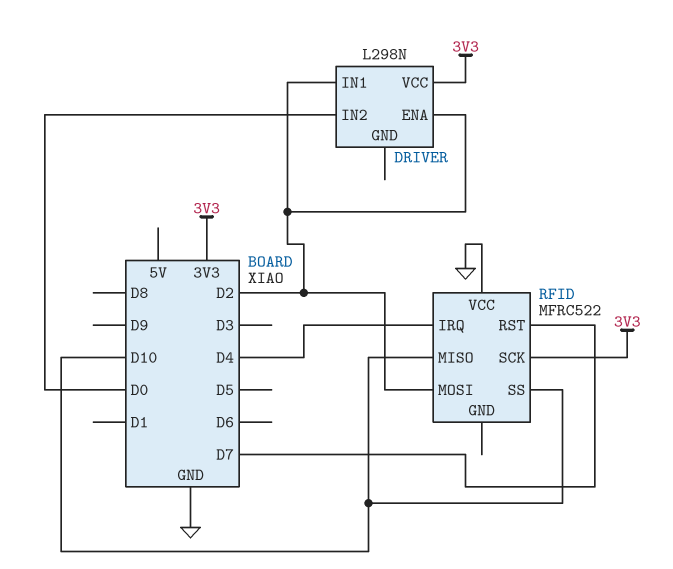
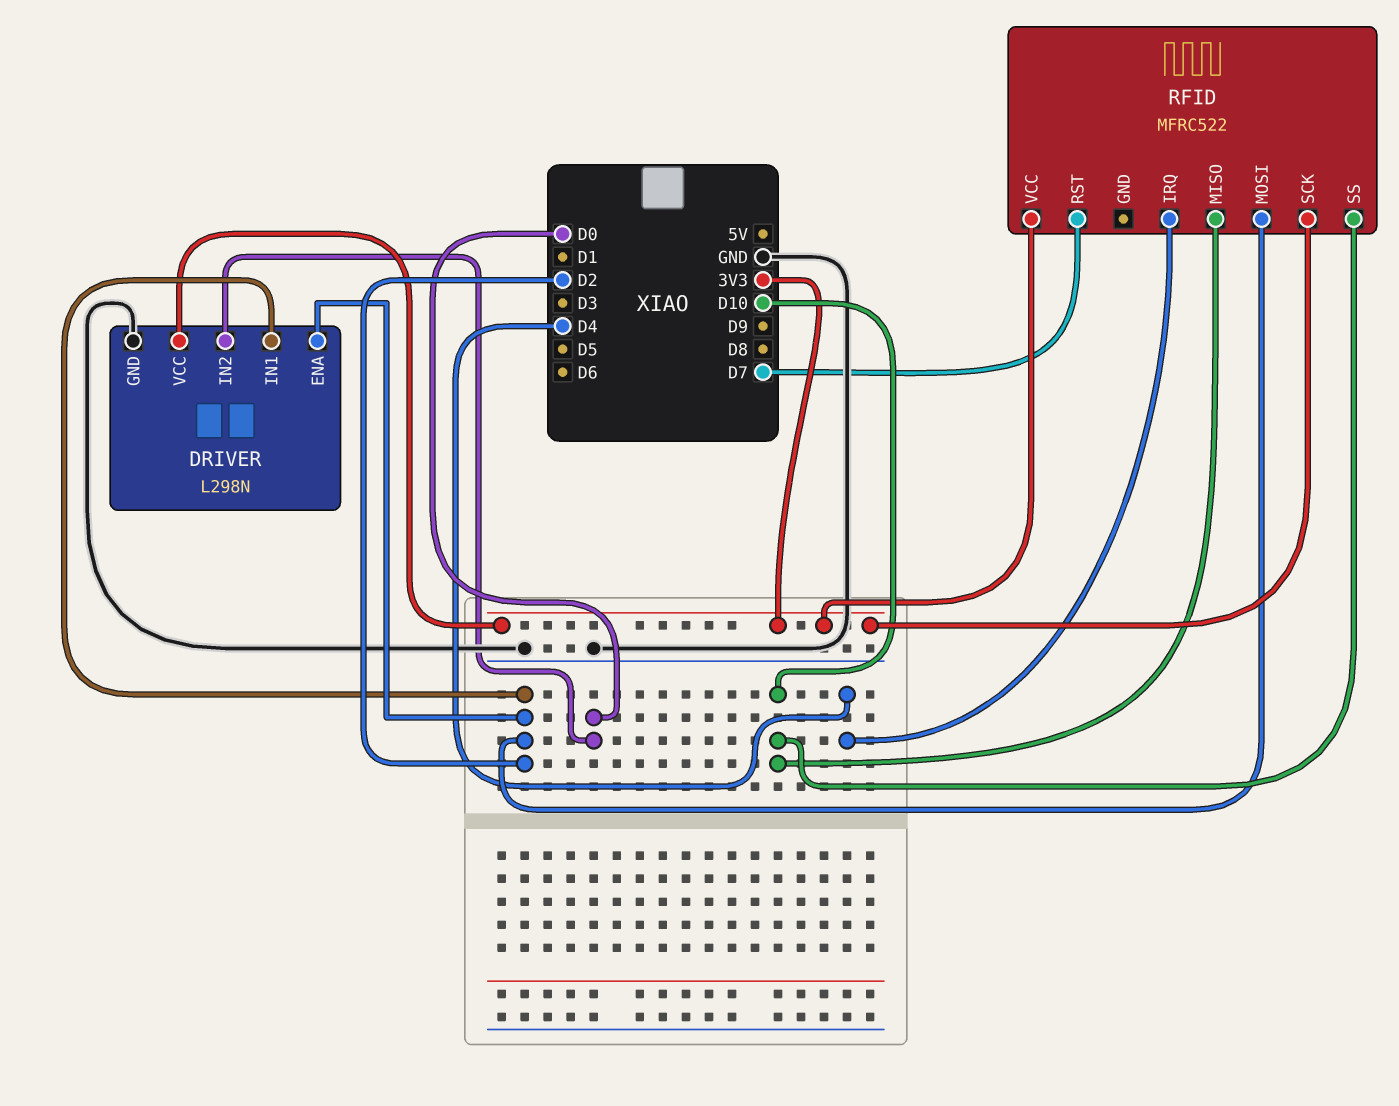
DRIVER pin GND: none -> GND
RFID pin VCC: GND -> 3V3

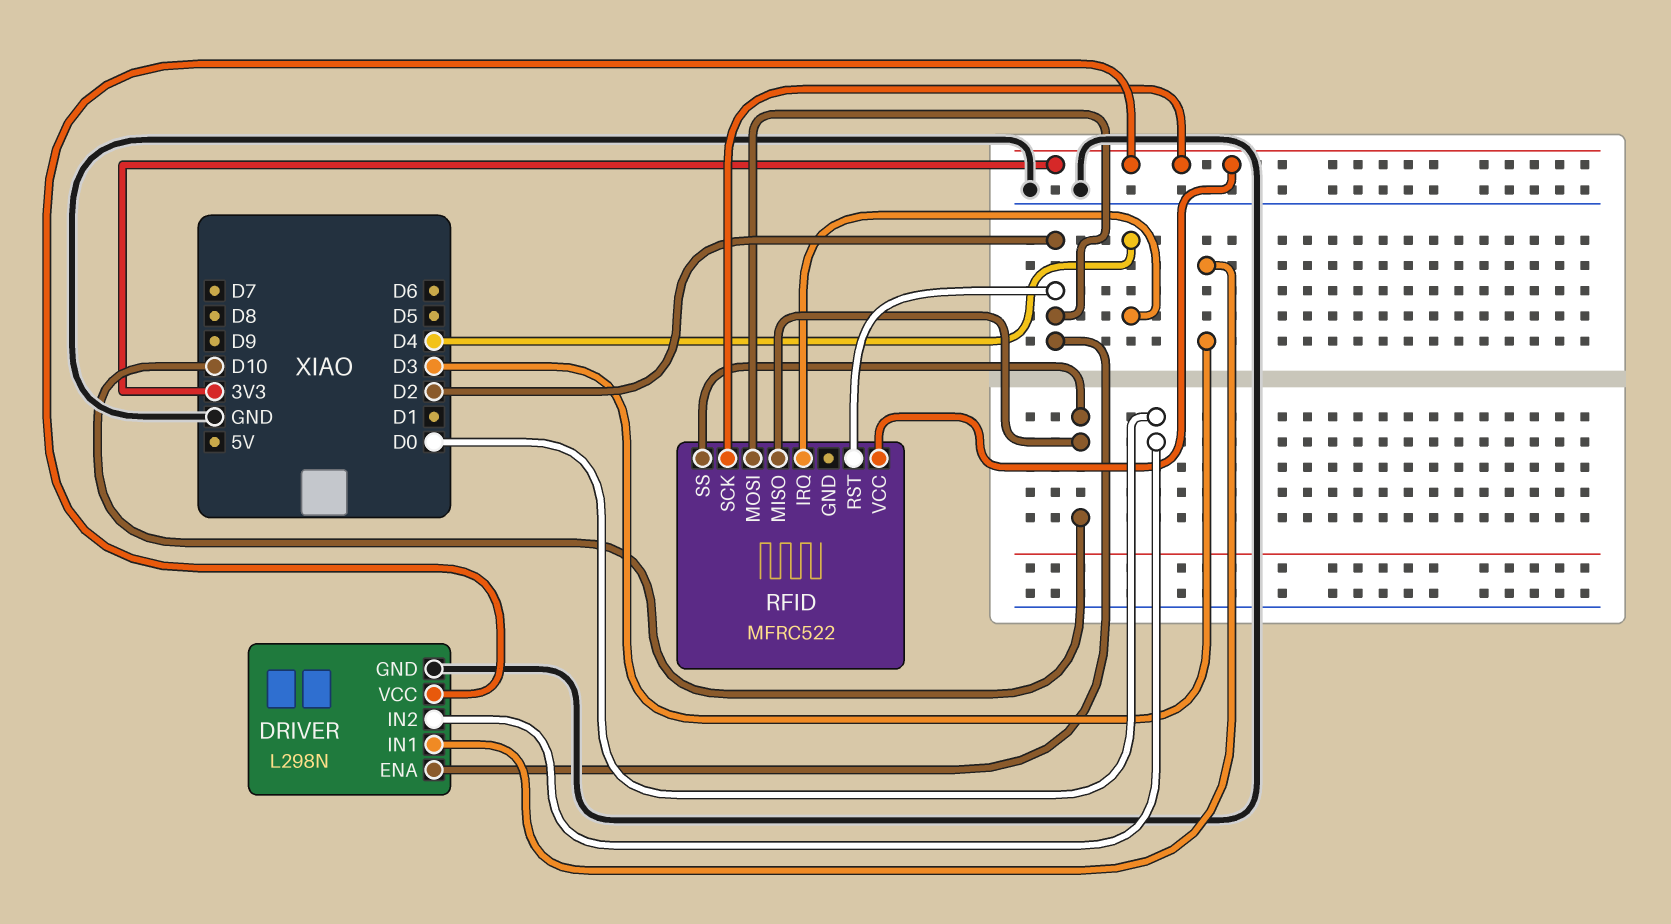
DRIVER pin IN1: D2 -> D3
RFID pin RST: D7 -> D2

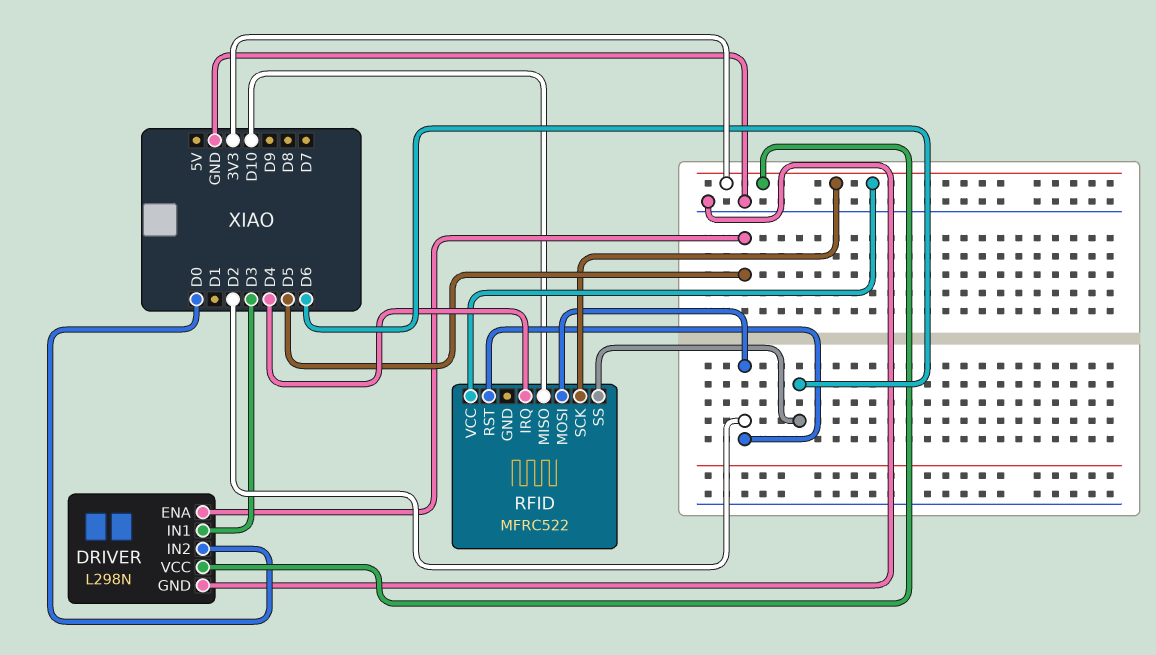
DRIVER pin ENA: D2 -> D5
RFID pin SS: D10 -> D6

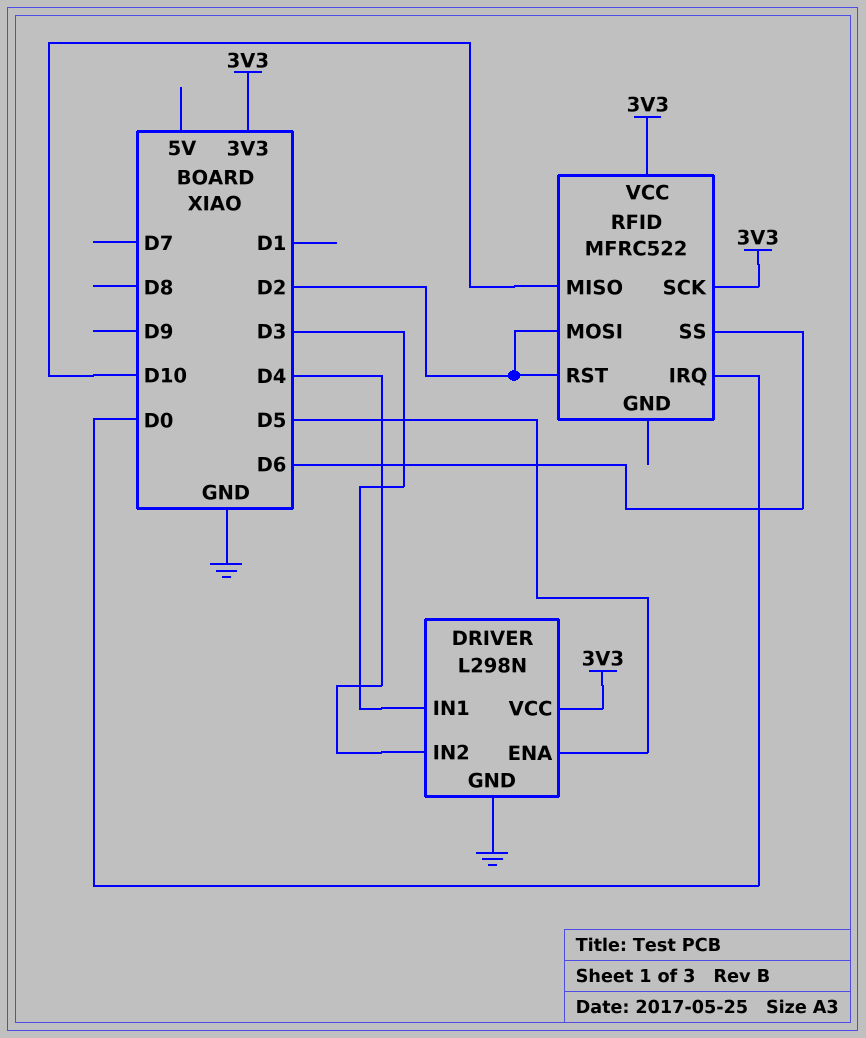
DRIVER pin IN2: D0 -> D4
RFID pin IRQ: D4 -> D0

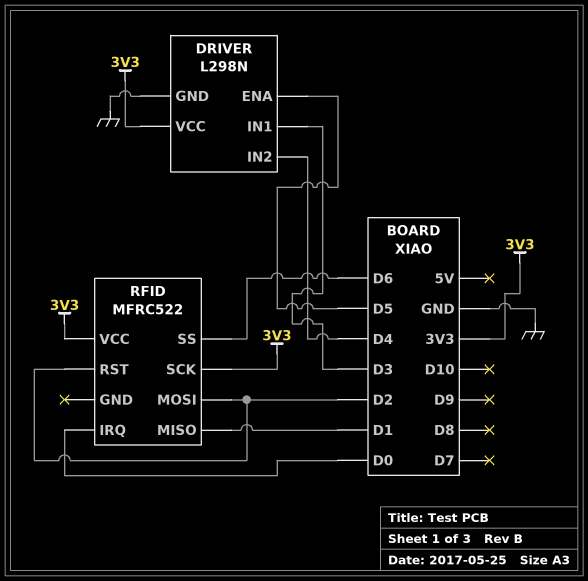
RFID pin MISO: D10 -> D1

